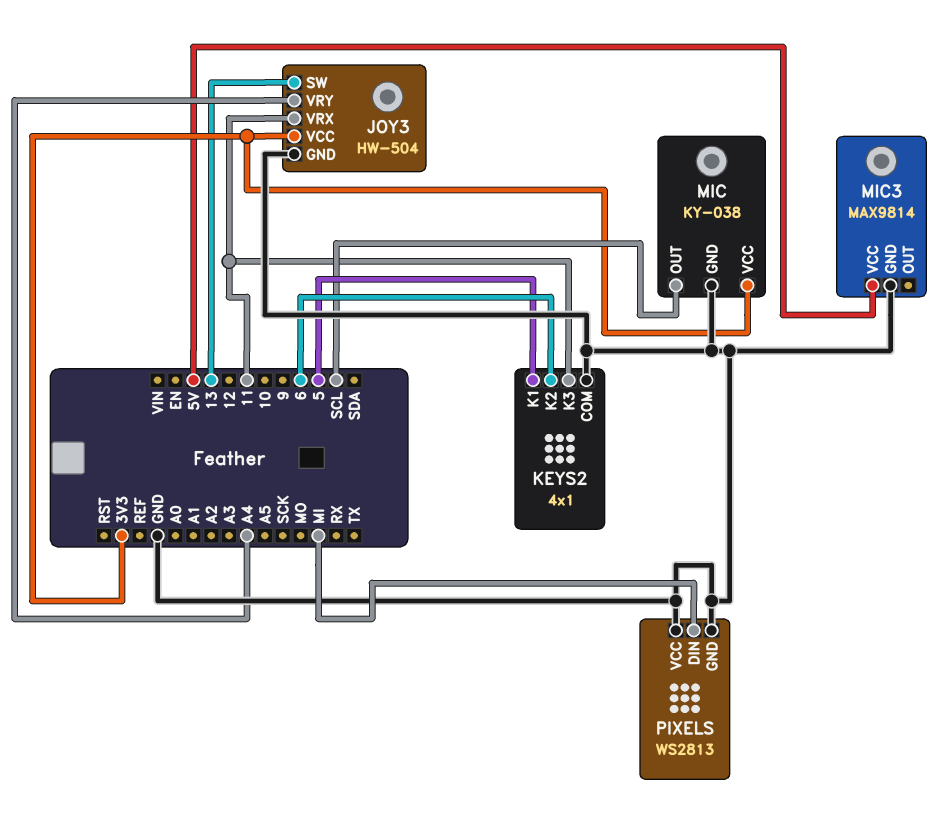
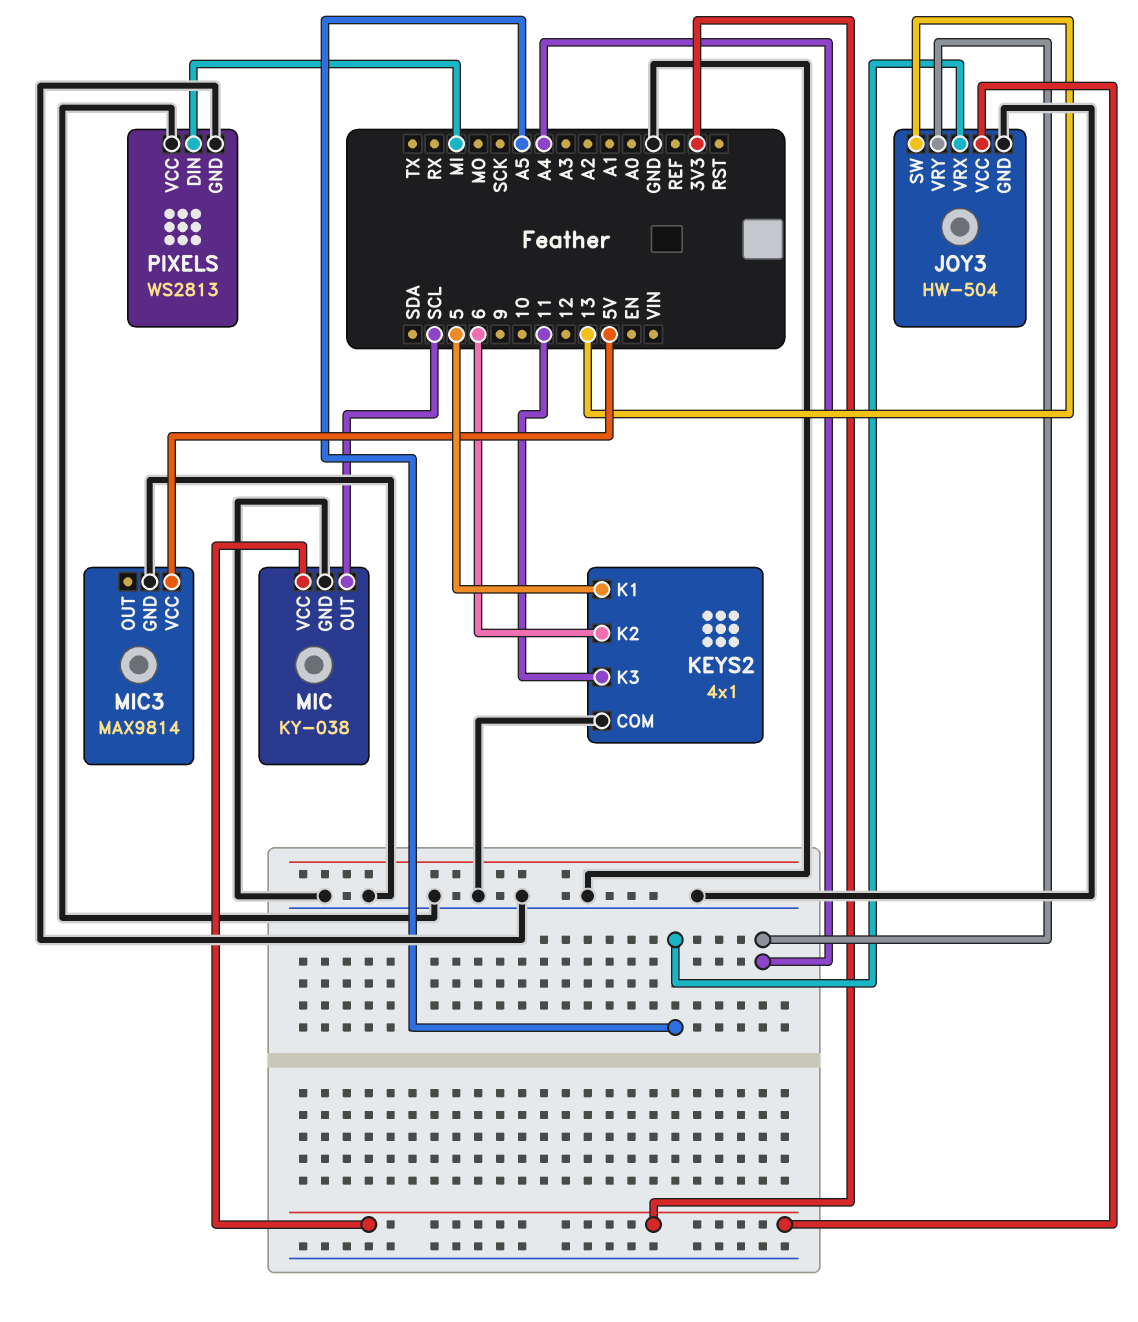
JOY3 pin VRX: 11 -> A5

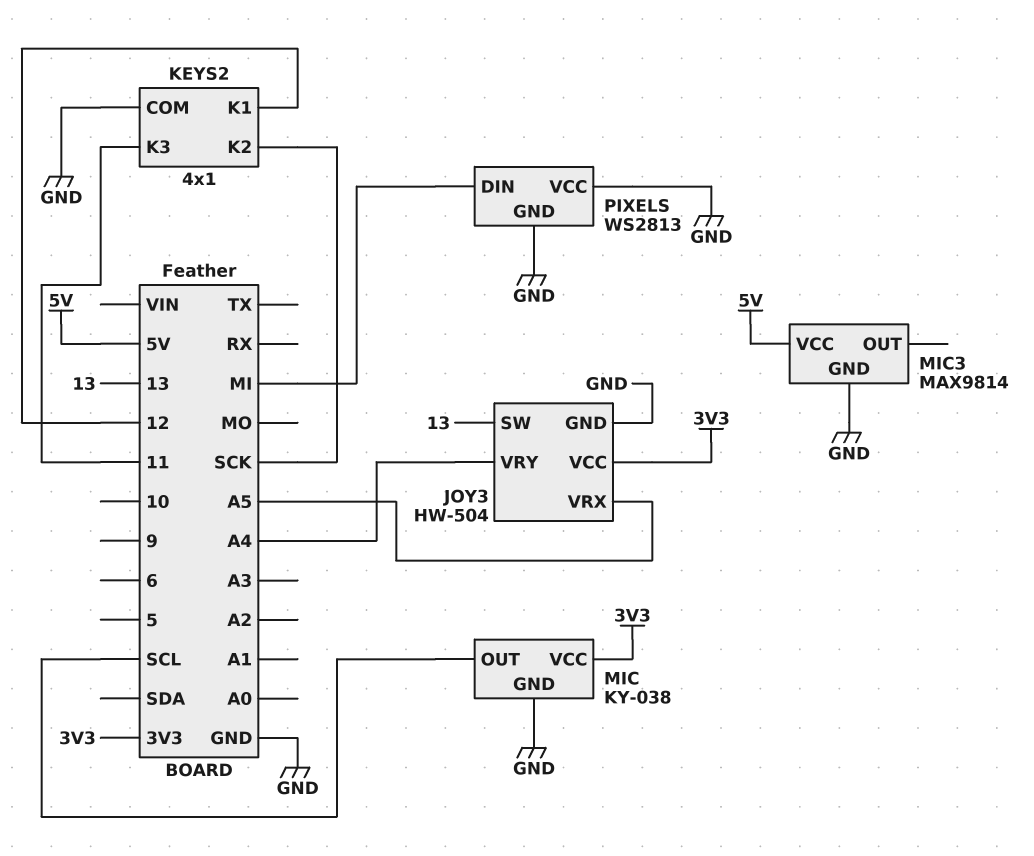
KEYS2 pin K1: 5 -> 12
KEYS2 pin K2: 6 -> SCK

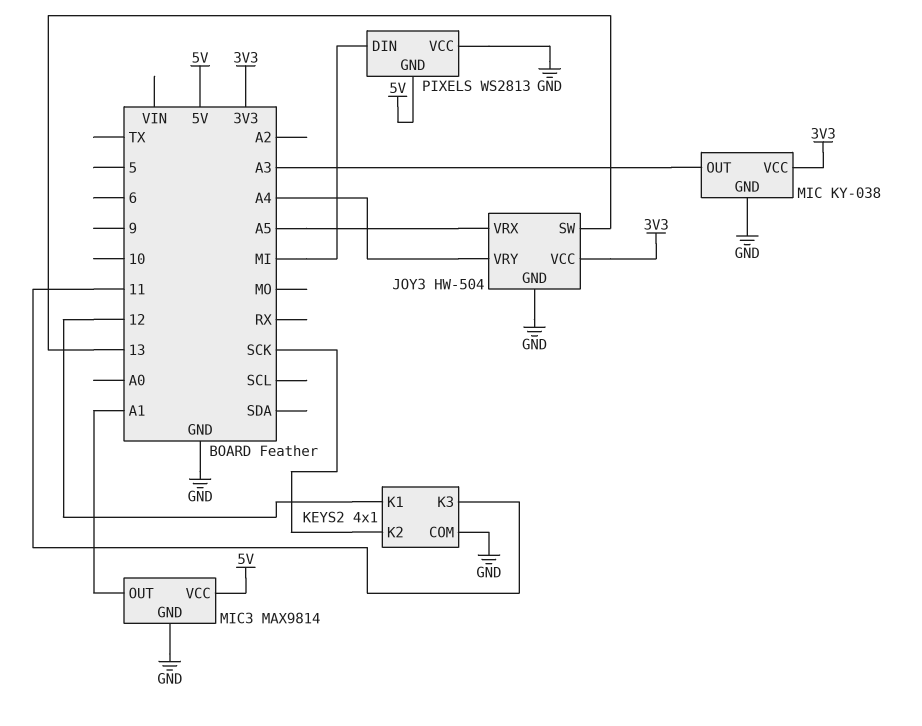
MIC pin OUT: SCL -> A3
MIC3 pin OUT: none -> A1
PIXELS pin GND: GND -> 5V

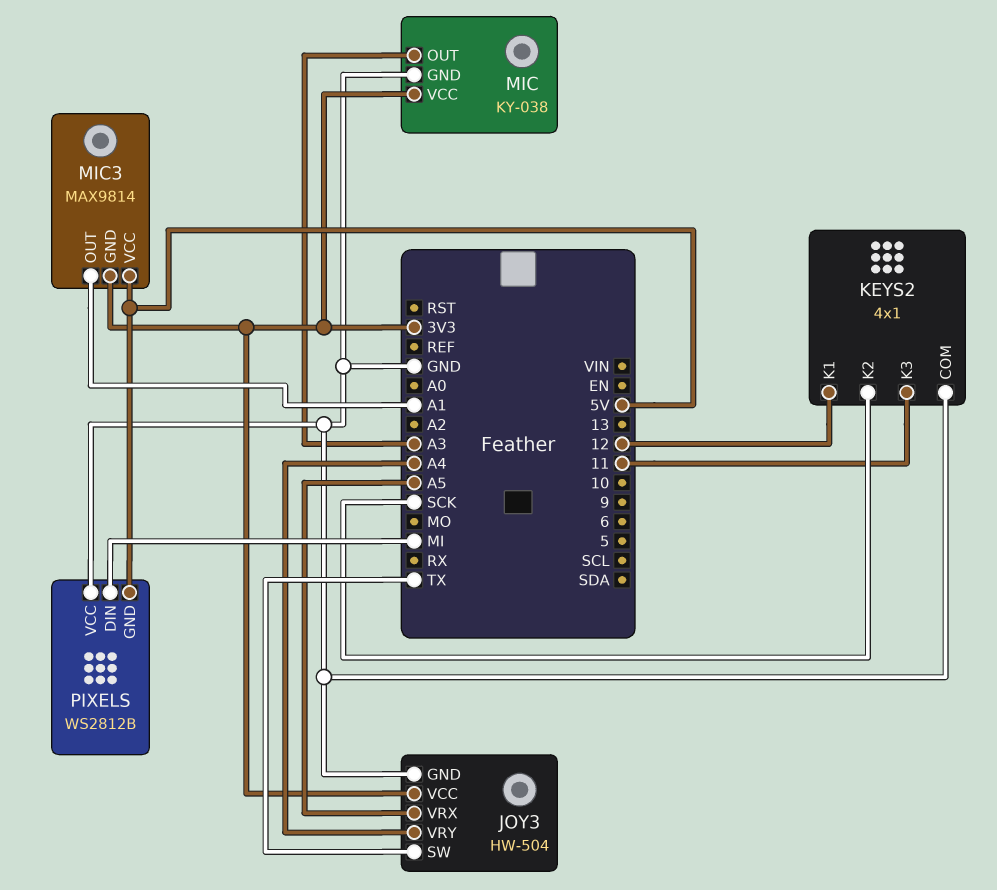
JOY3 pin SW: 13 -> TX
MIC3 pin GND: GND -> 3V3
PIXELS: WS2813 -> WS2812B

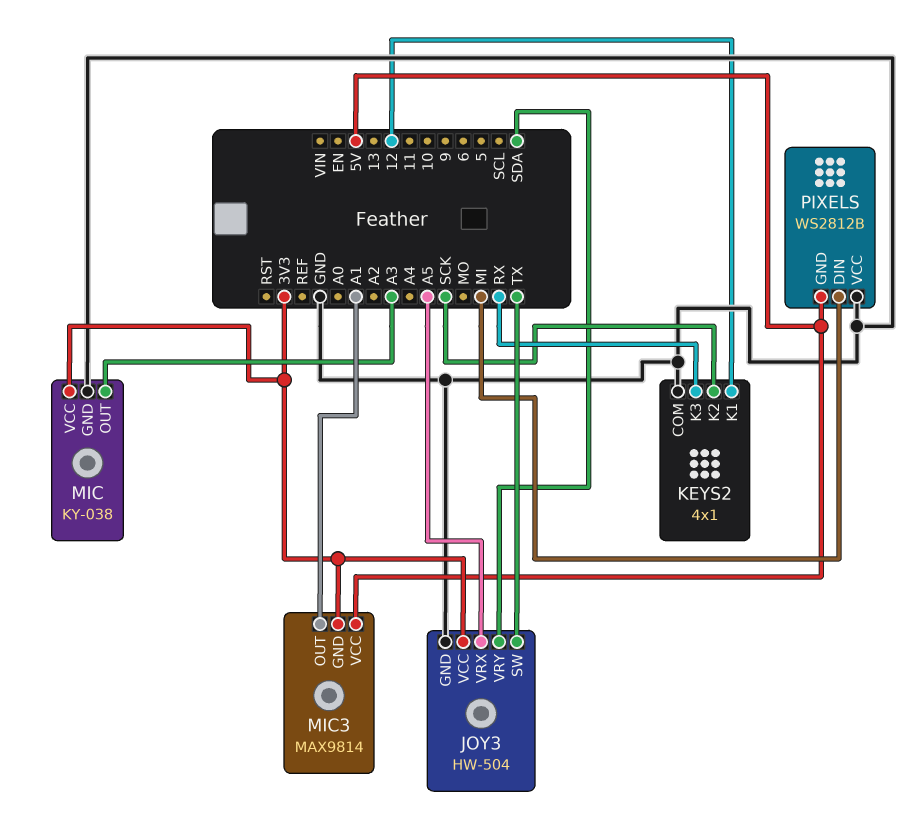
JOY3 pin VRY: A4 -> SDA
KEYS2 pin K3: 11 -> RX

